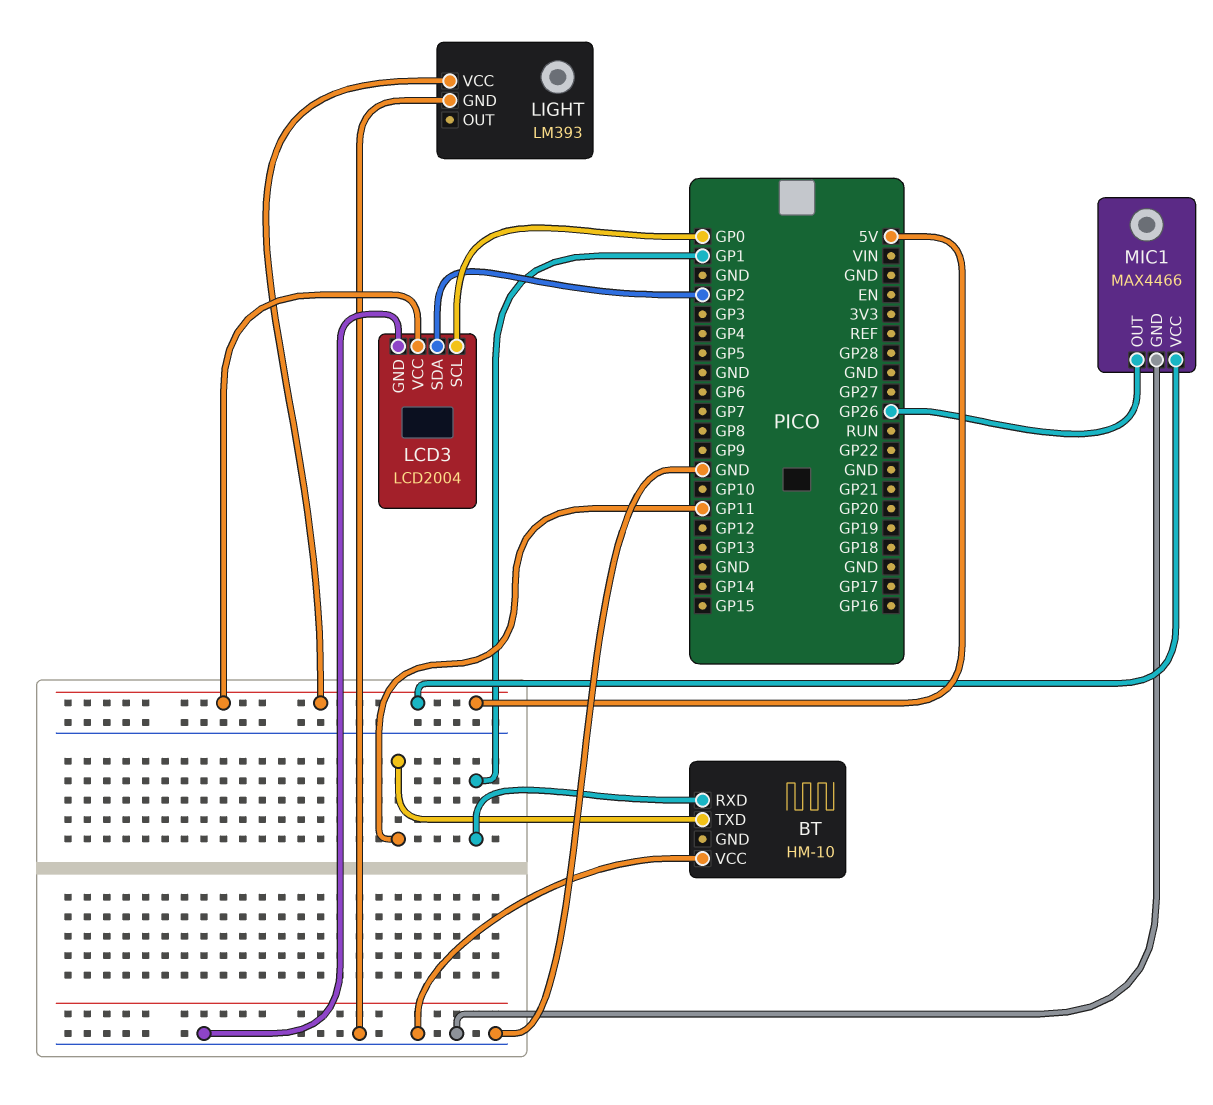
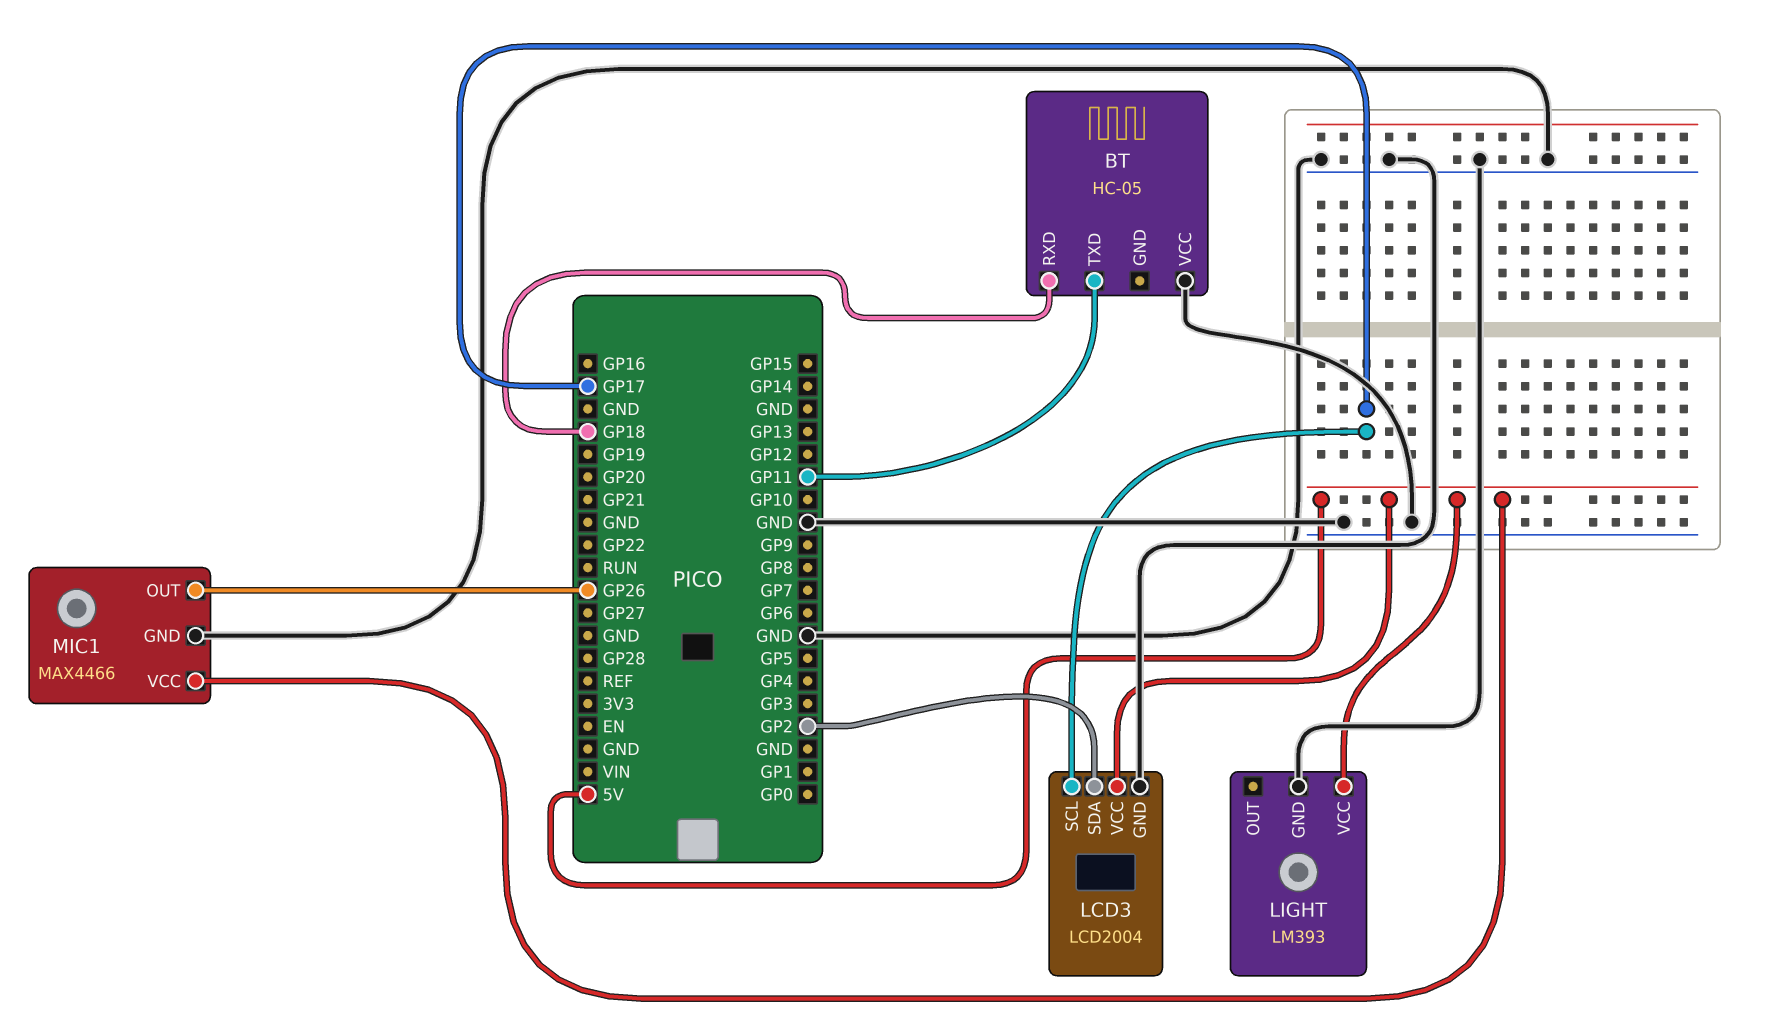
BT: HM-10 -> HC-05
BT pin RXD: GP1 -> GP18
LCD3 pin SCL: GP0 -> GP17

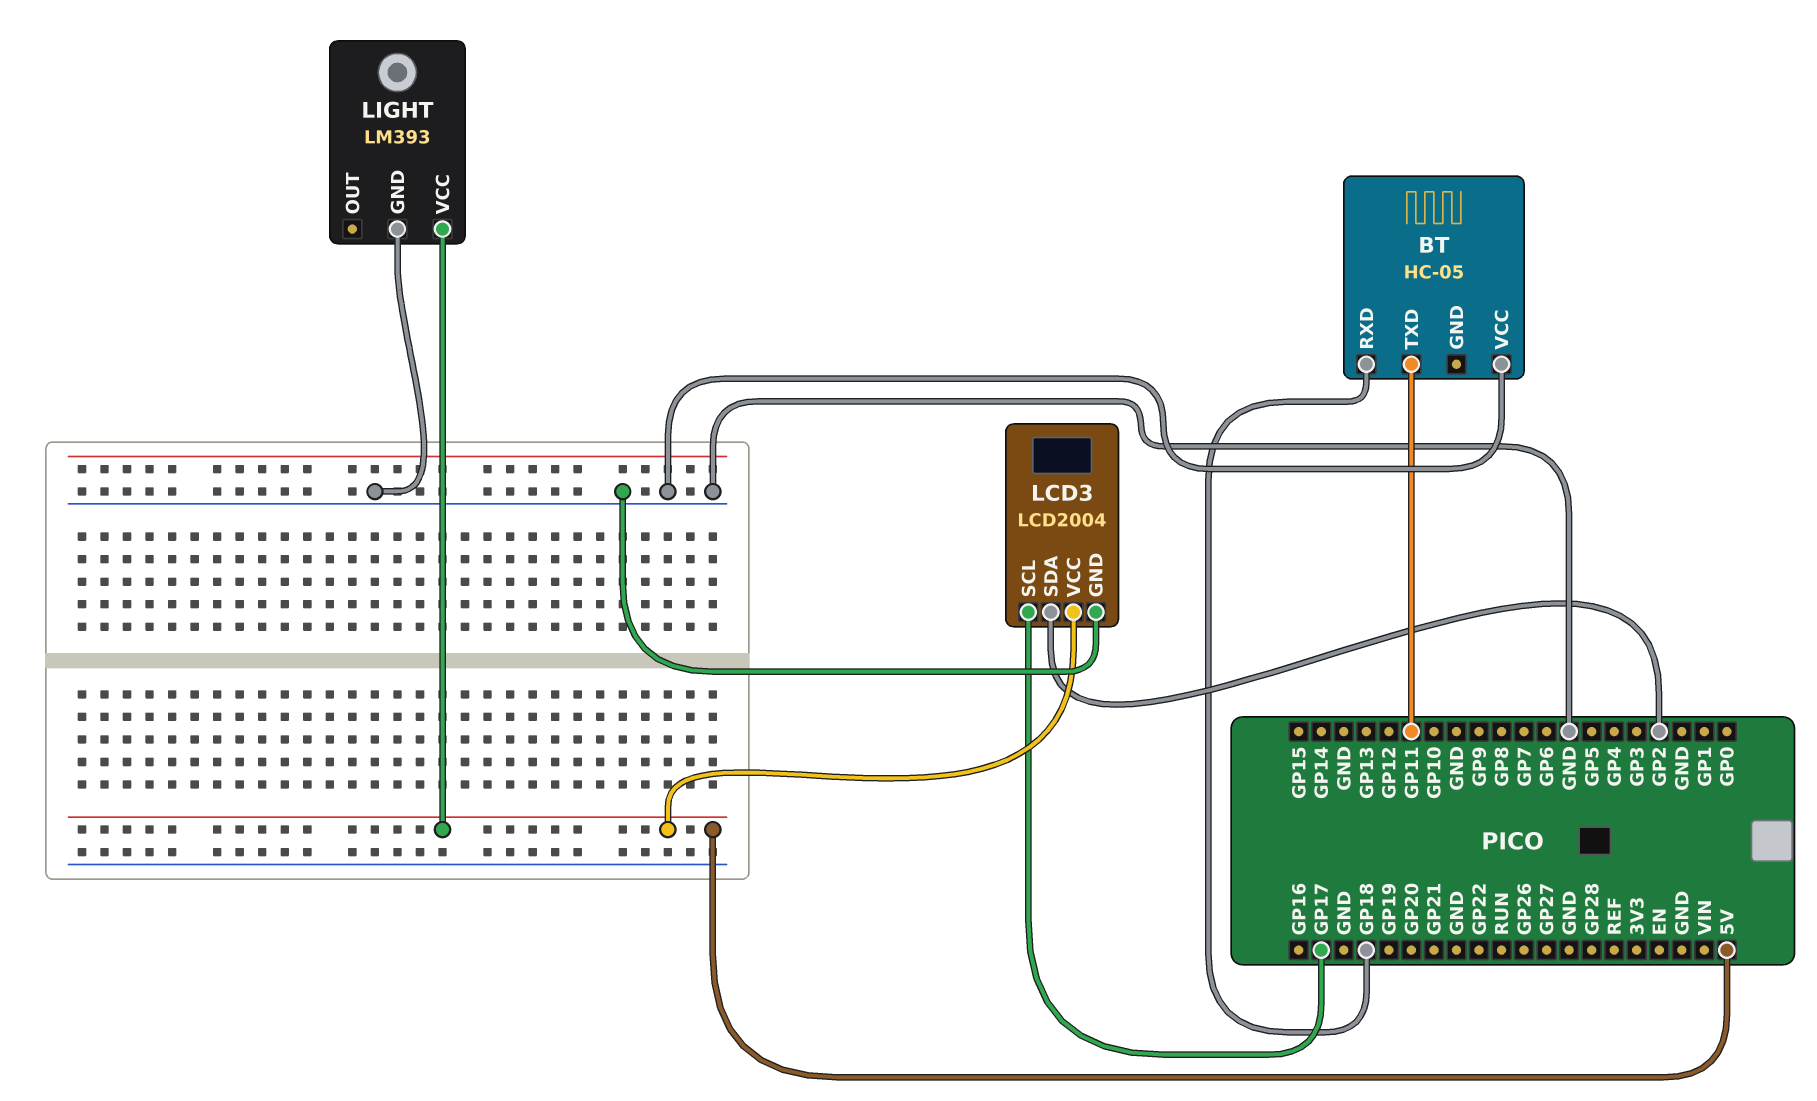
MIC1: MAX4466 -> none
MIC1 pin GND: GND -> none
MIC1 pin OUT: GP26 -> none
MIC1 pin VCC: 5V -> none

